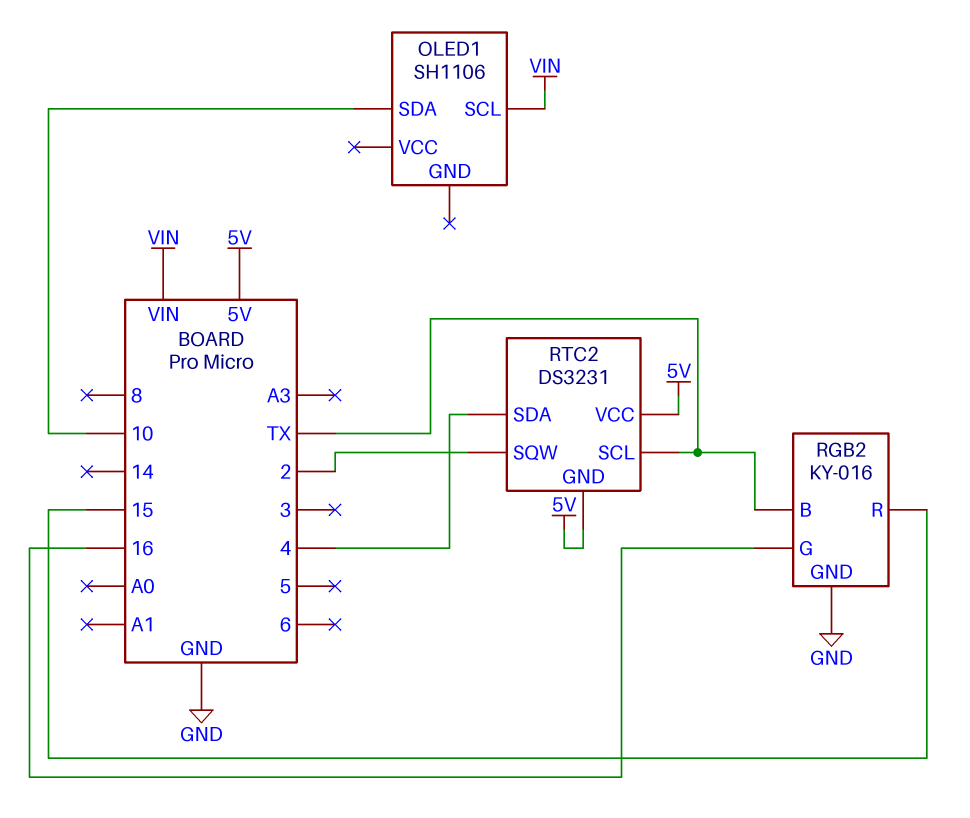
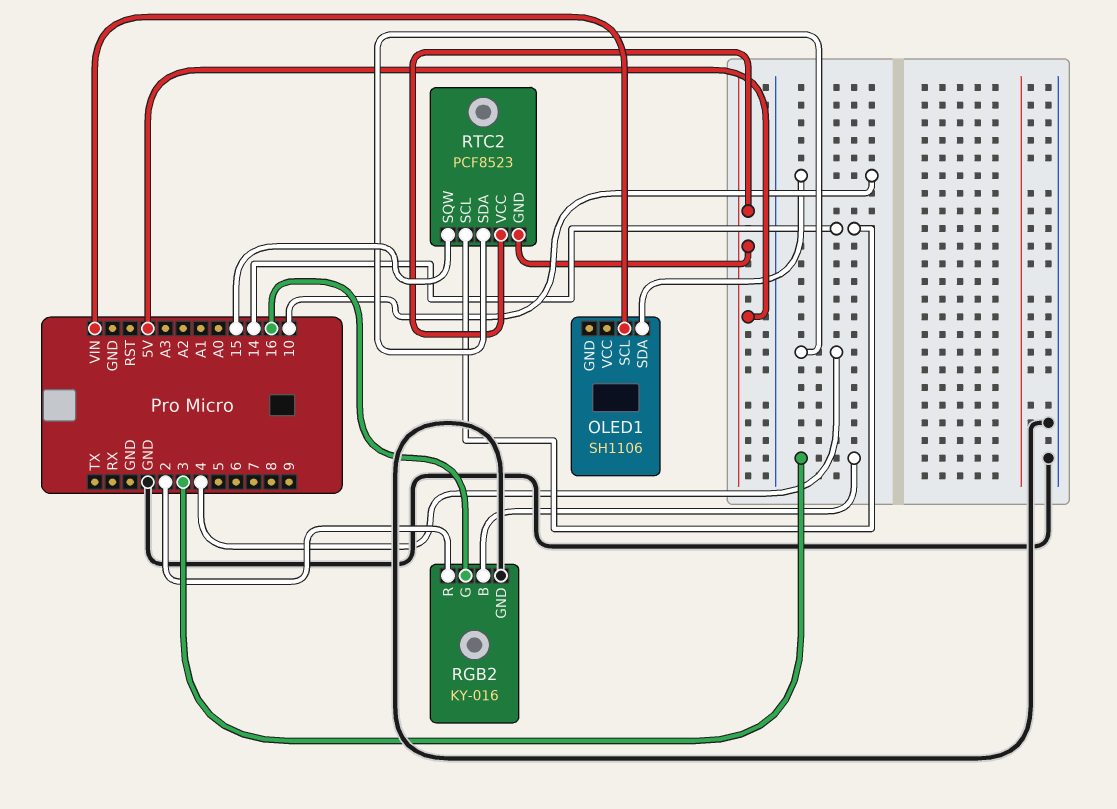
RGB2 pin B: TX -> 3
RGB2 pin R: 15 -> 2
RTC2: DS3231 -> PCF8523
RTC2 pin SCL: TX -> 14
RTC2 pin SQW: 2 -> 15

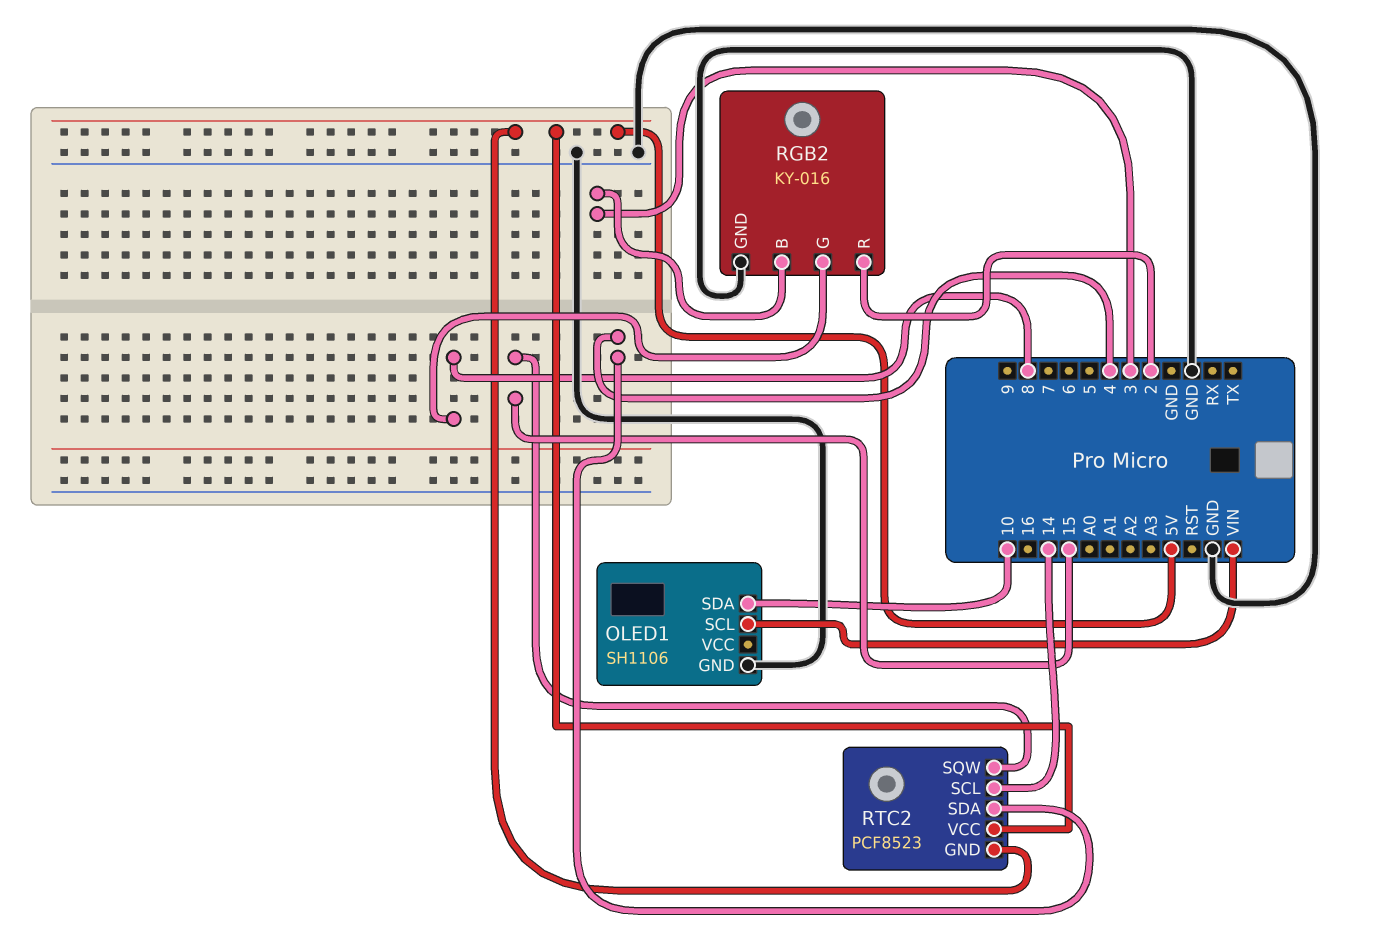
OLED1 pin GND: none -> GND
RGB2 pin G: 16 -> 8

